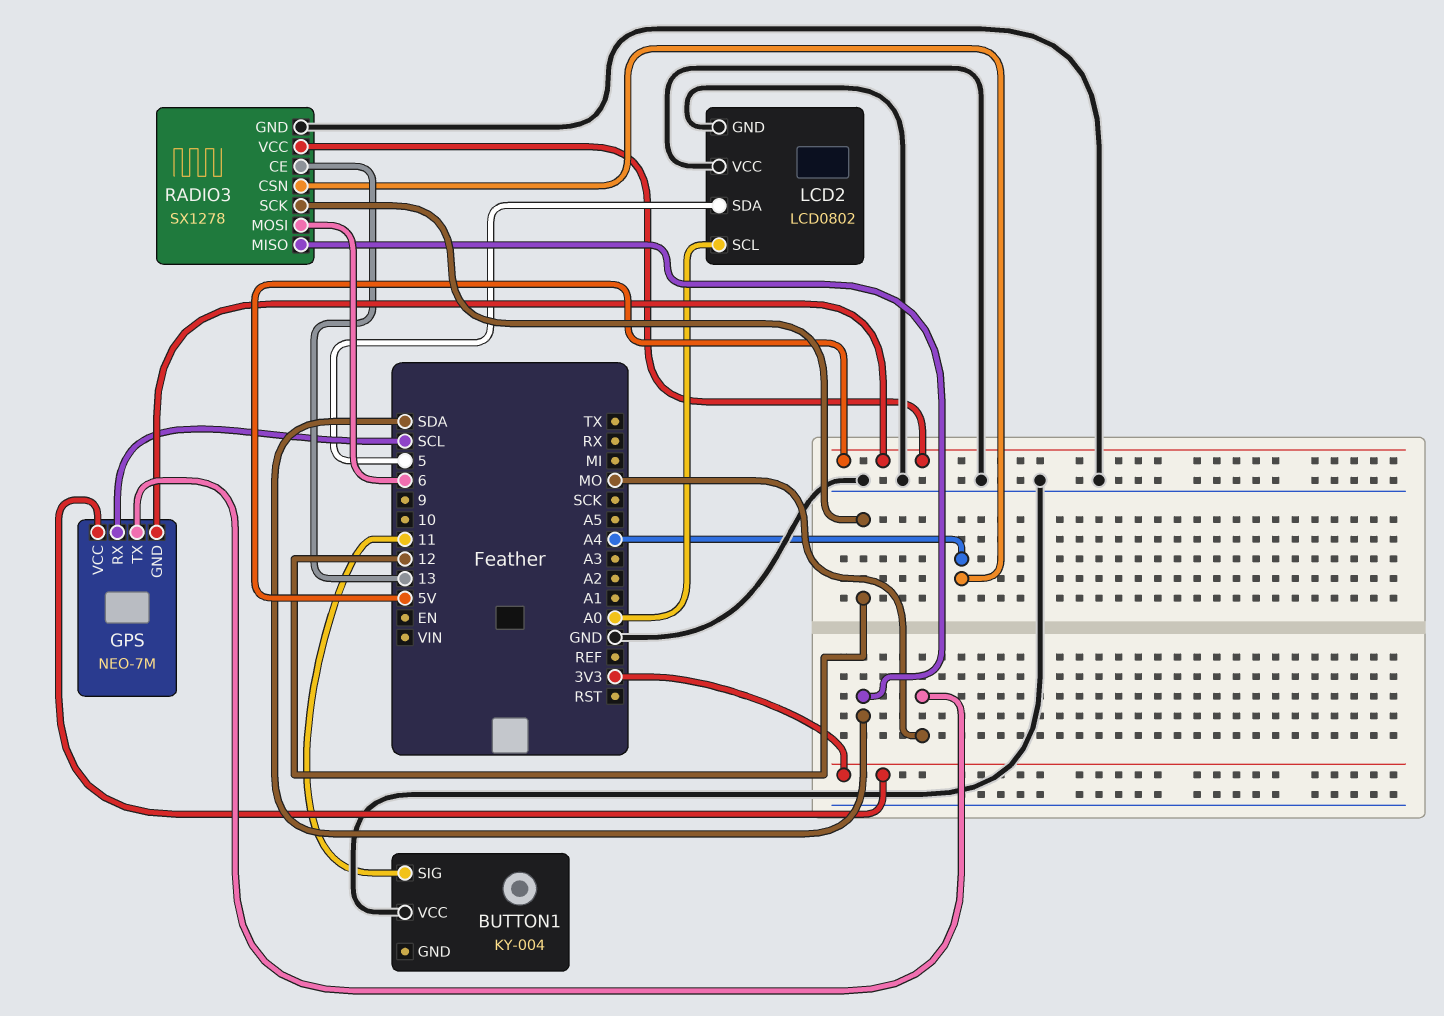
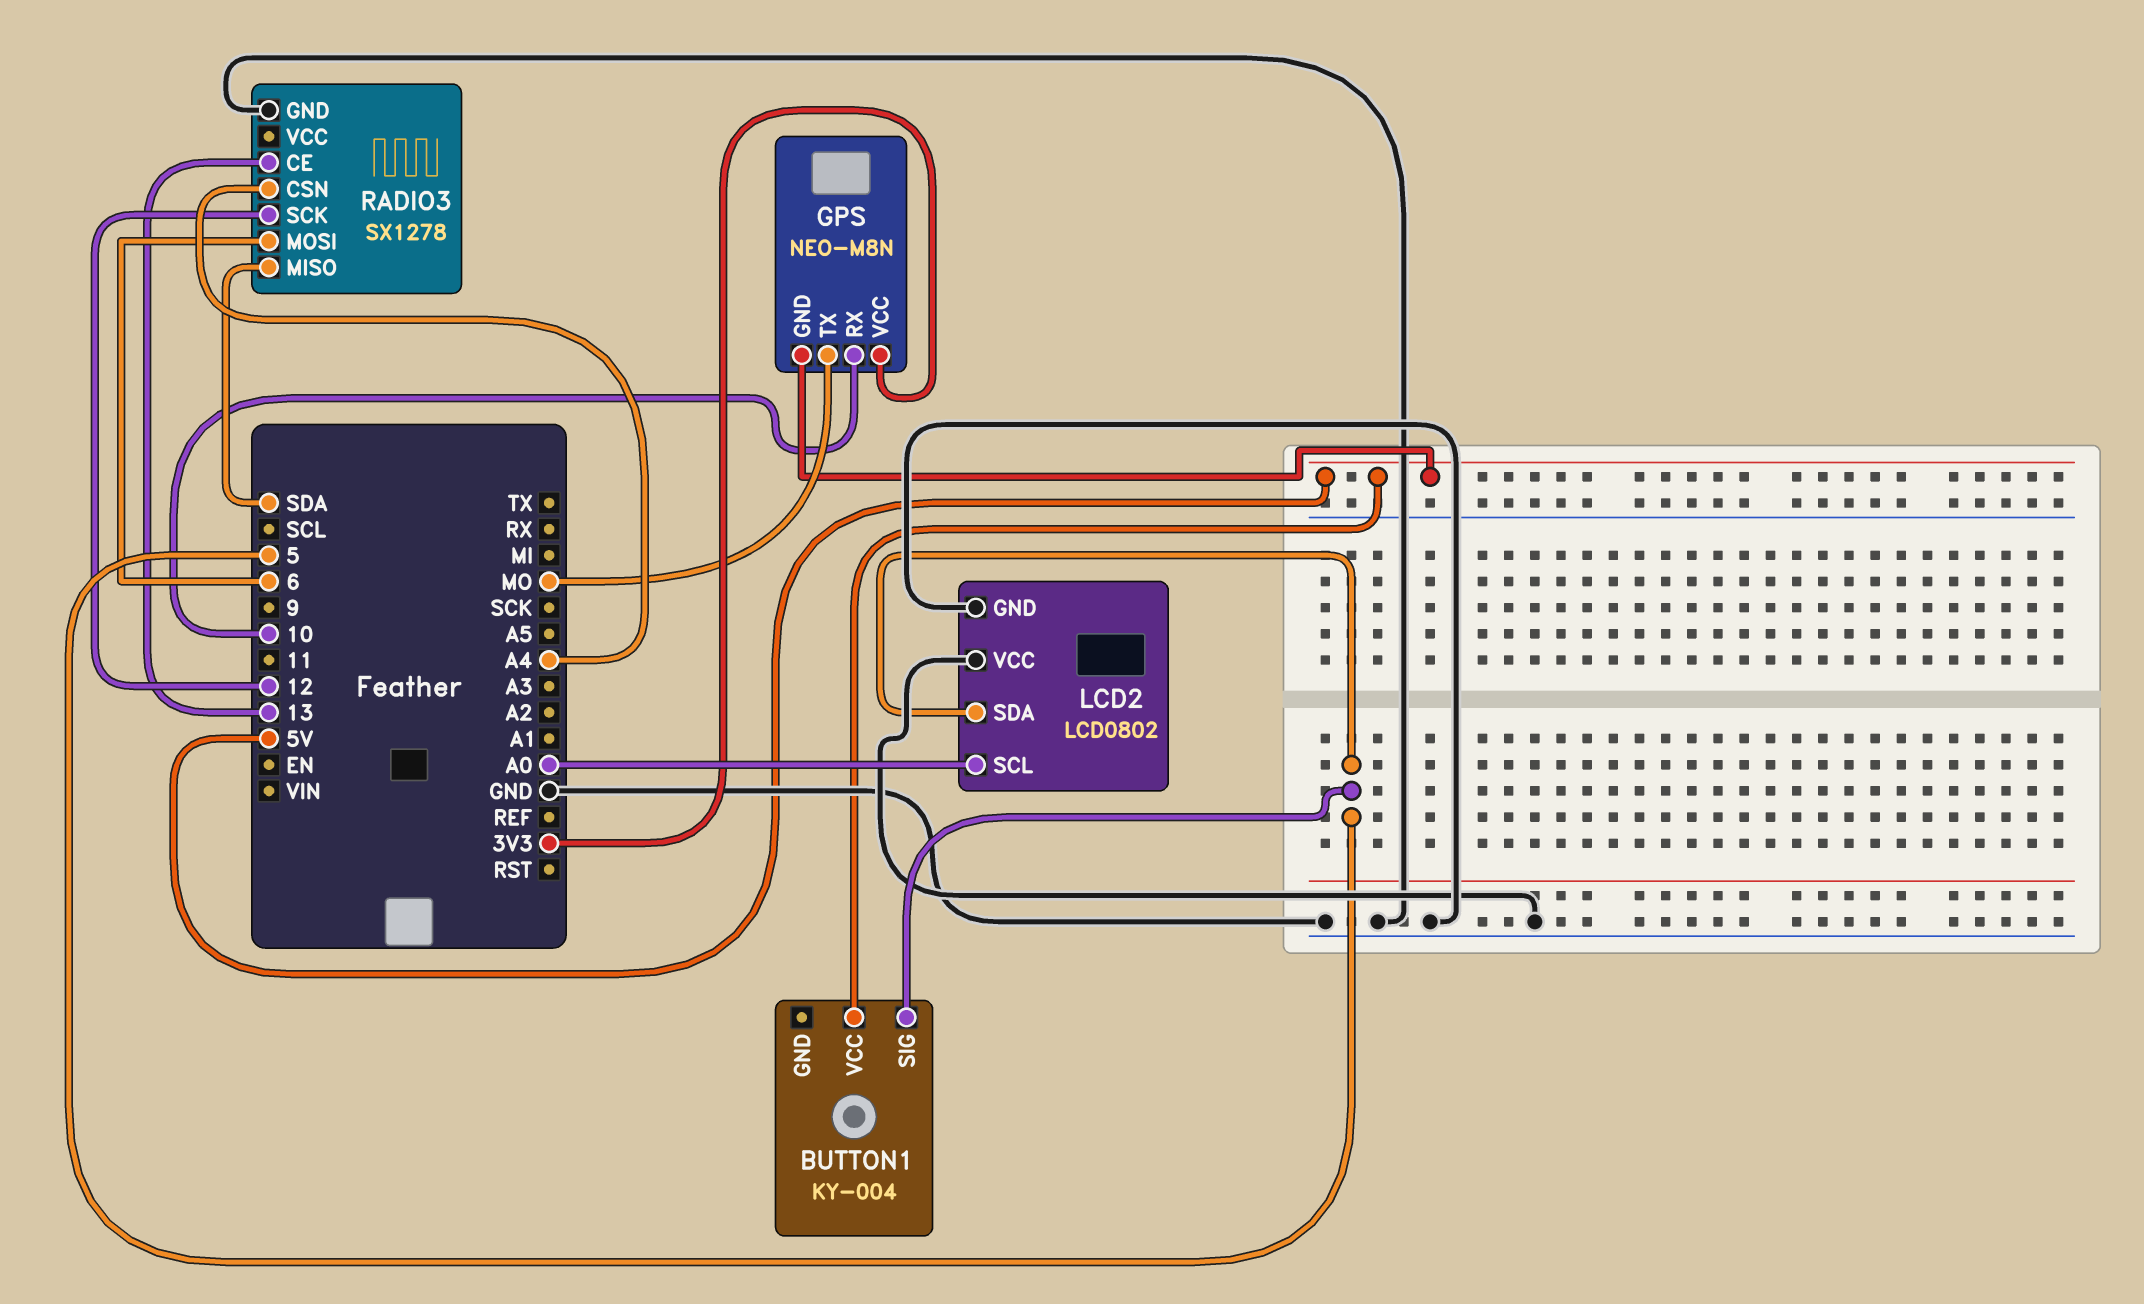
BUTTON1 pin SIG: 11 -> 5
BUTTON1 pin VCC: GND -> 5V
GPS: NEO-7M -> NEO-M8N
GPS pin RX: SCL -> 10
RADIO3 pin VCC: 5V -> none

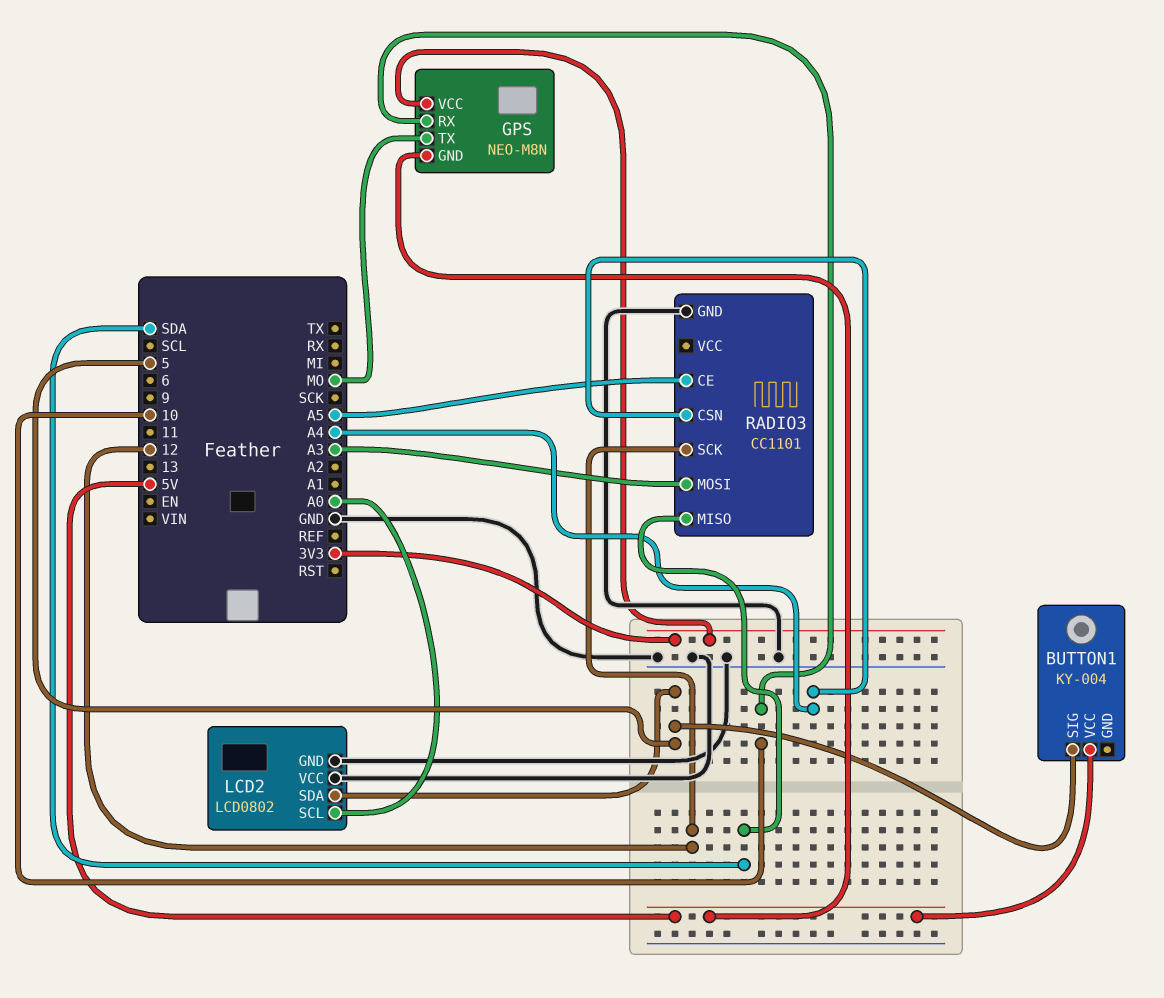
RADIO3: SX1278 -> CC1101
RADIO3 pin CE: 13 -> A5
RADIO3 pin MOSI: 6 -> A3

